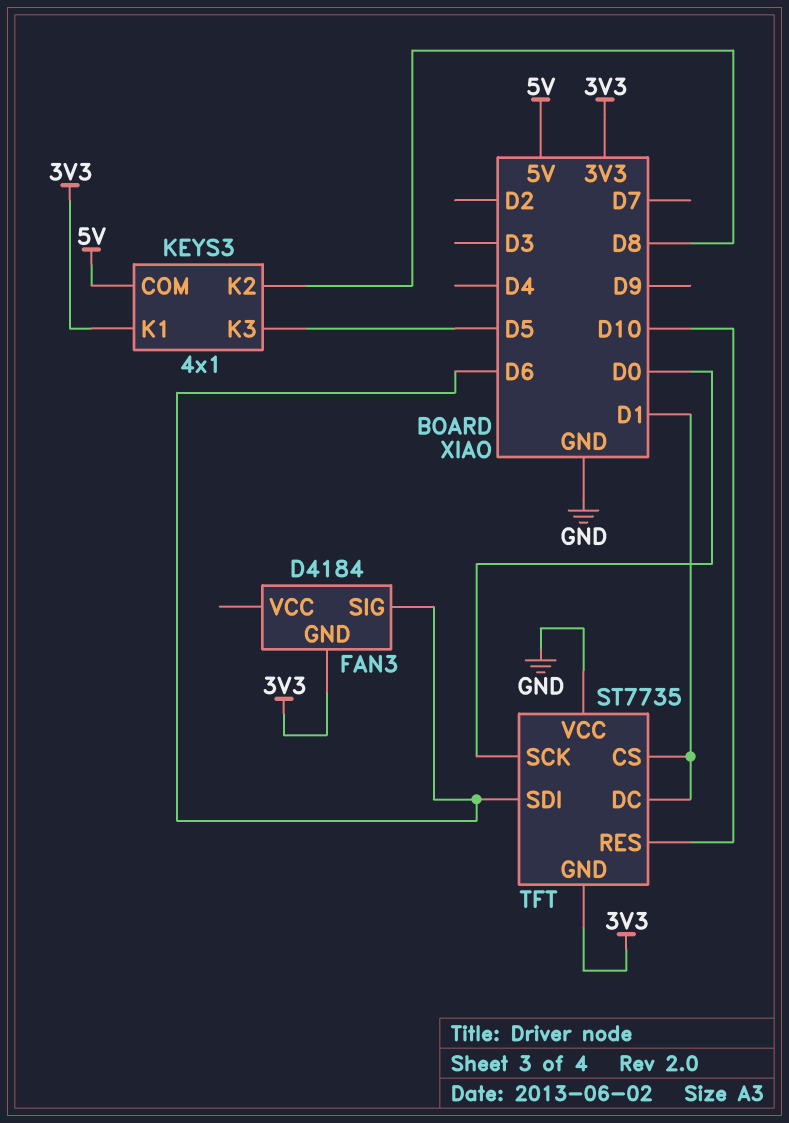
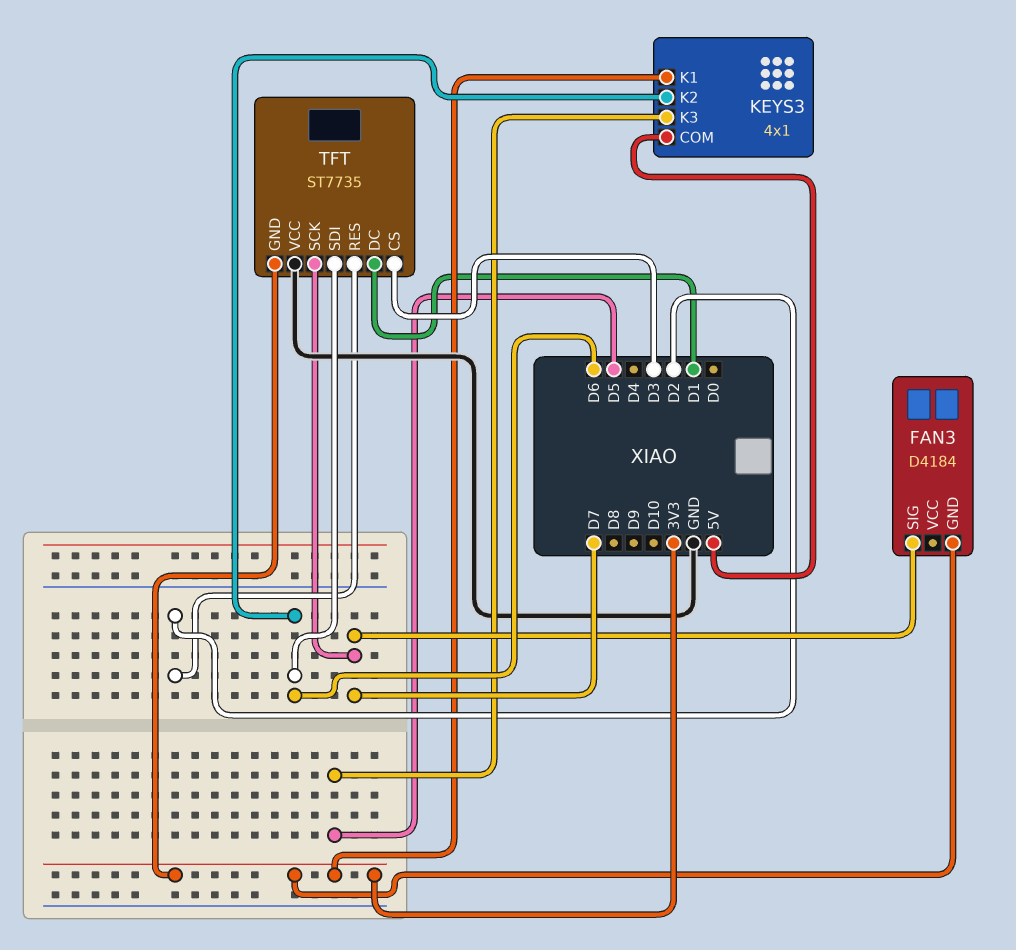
FAN3 pin SIG: D6 -> D7
KEYS3 pin K2: D8 -> D6
TFT pin CS: D1 -> D3
TFT pin RES: D10 -> D2
TFT pin SCK: D0 -> D7

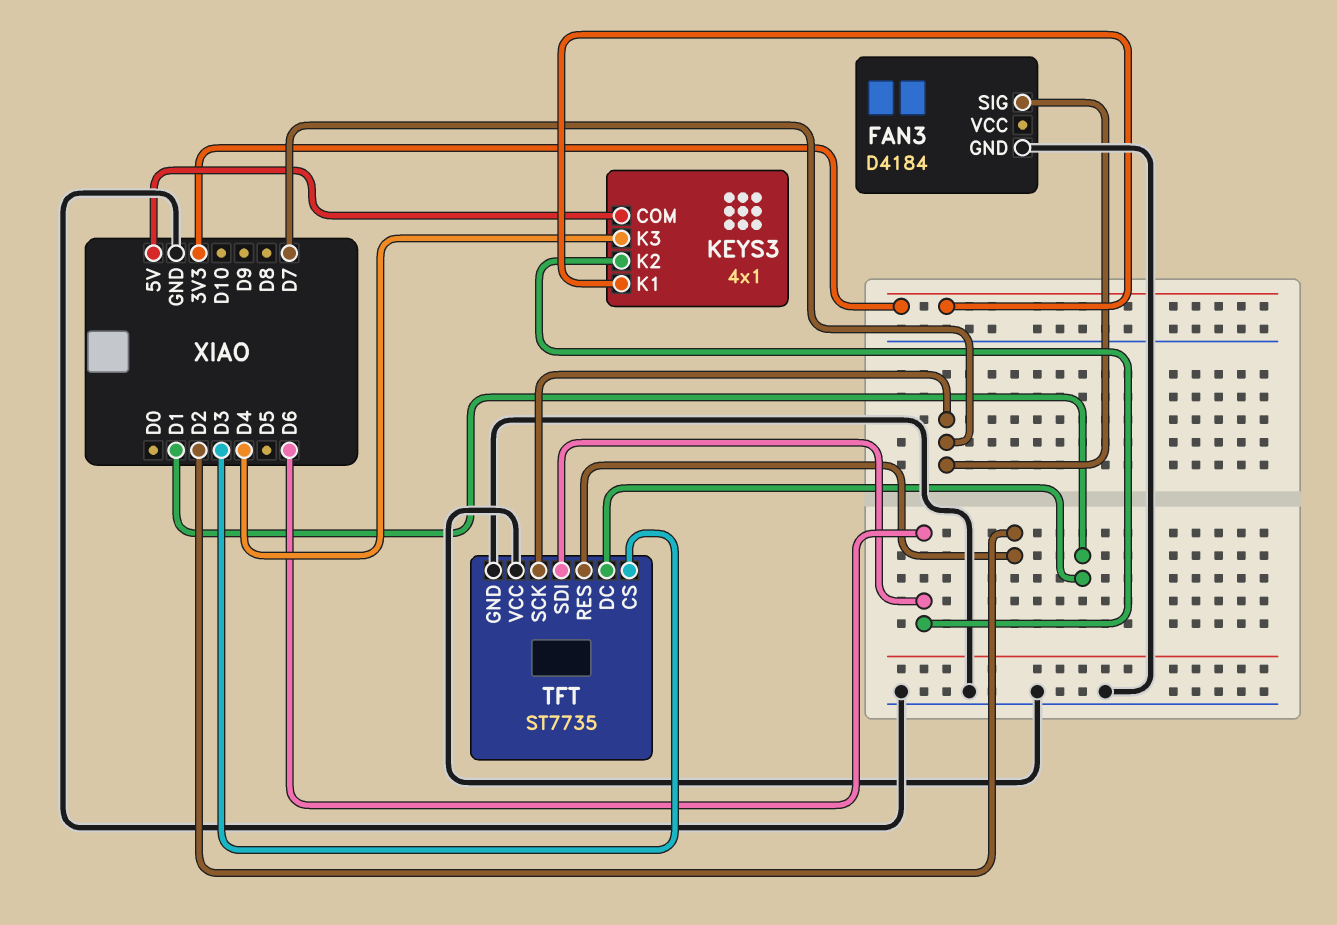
FAN3 pin GND: 3V3 -> GND
KEYS3 pin K3: D5 -> D4
TFT pin GND: 3V3 -> GND

